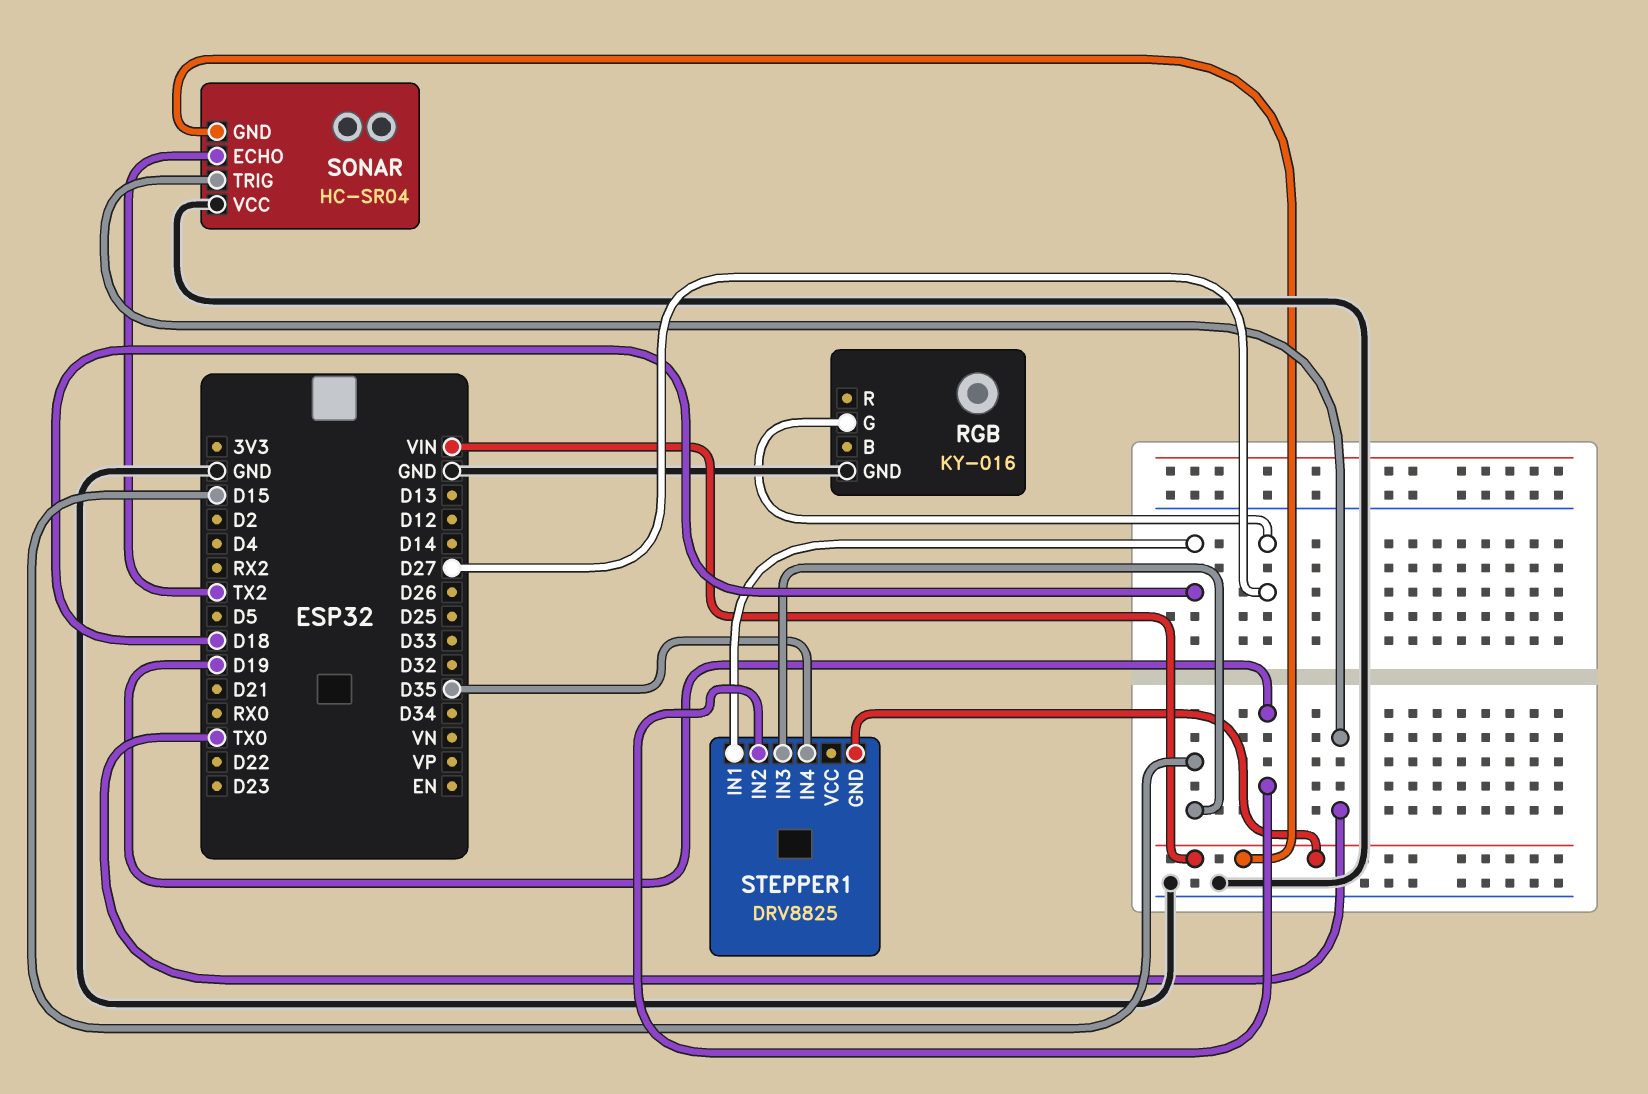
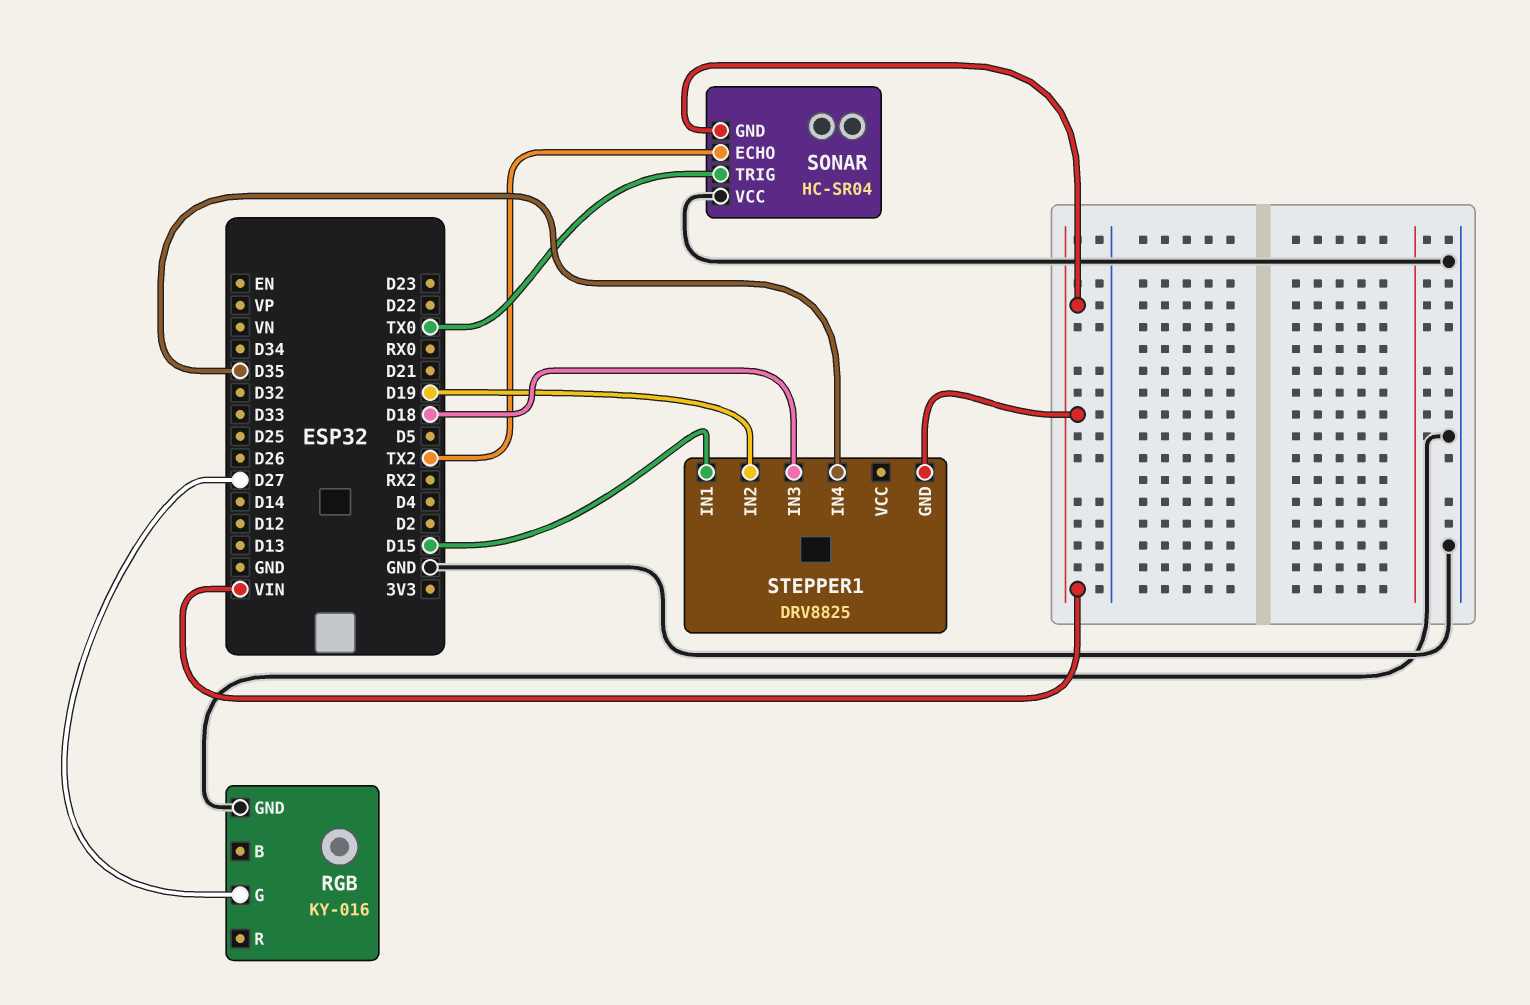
STEPPER1 pin IN1: D18 -> D15
STEPPER1 pin IN3: D15 -> D18

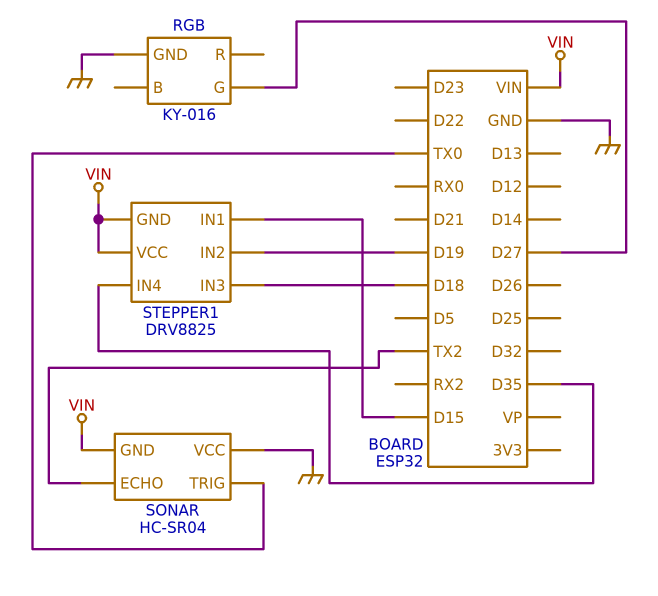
STEPPER1 pin VCC: none -> VIN

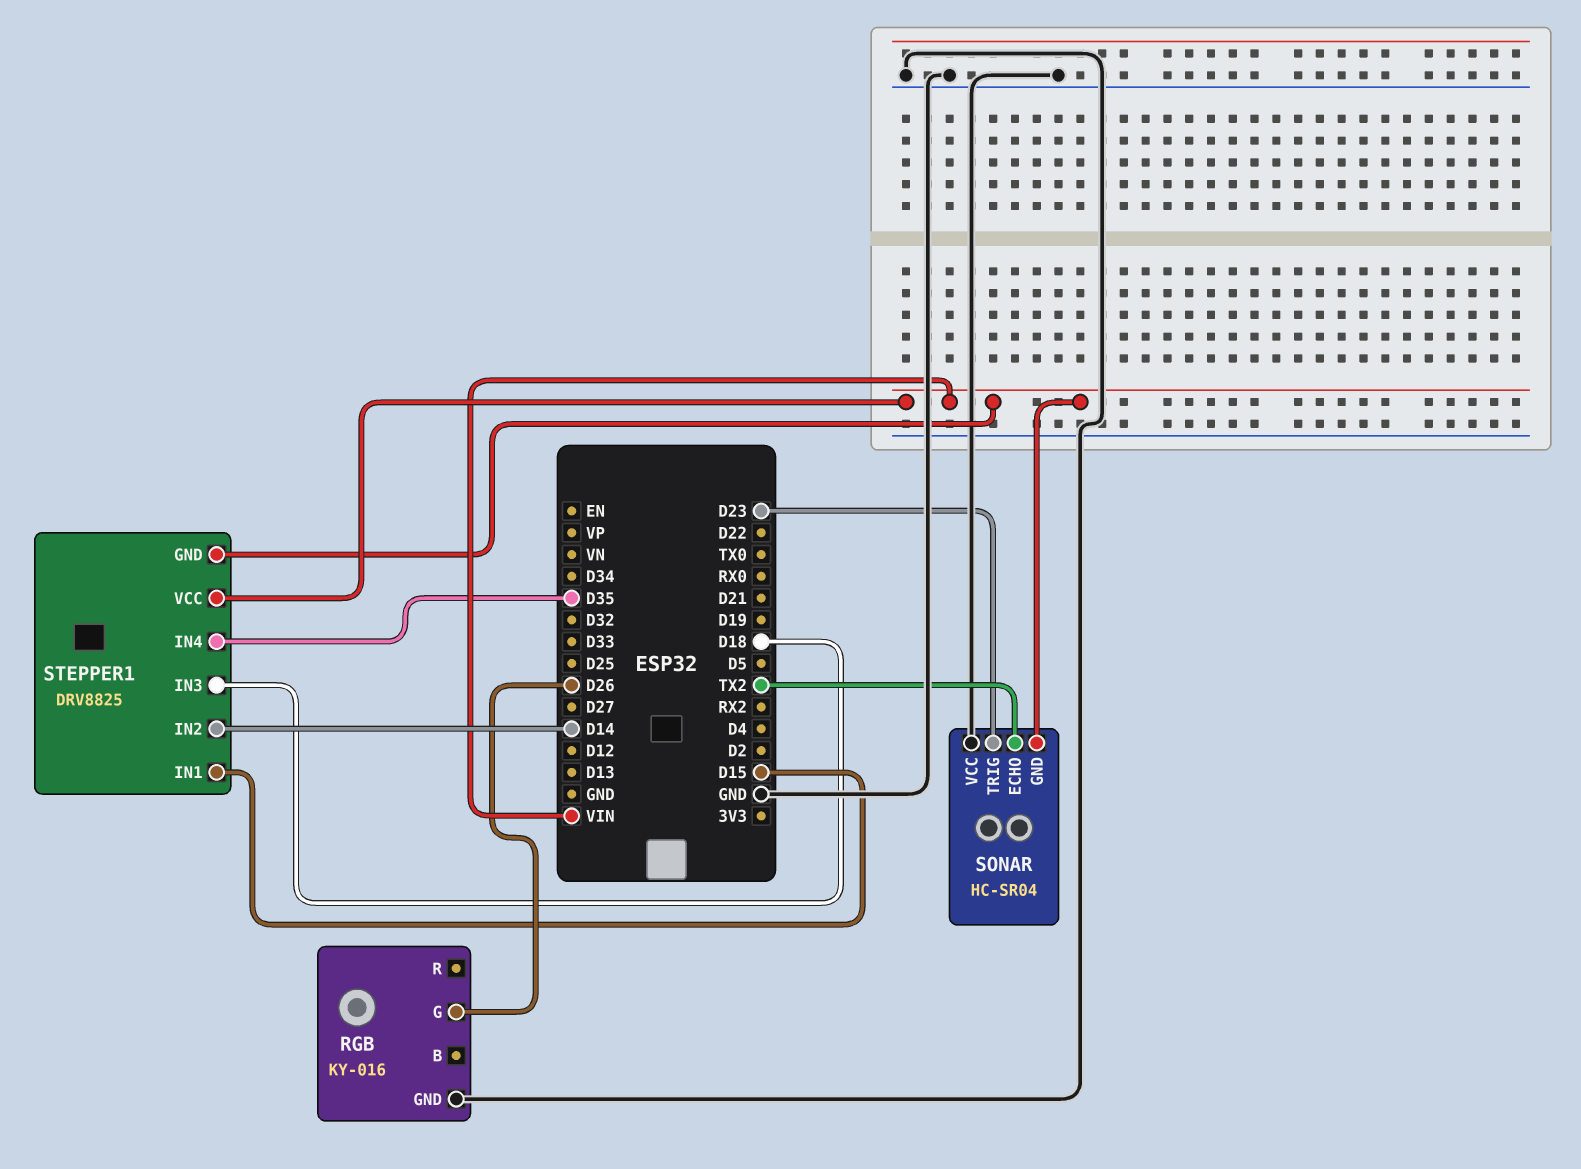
RGB pin G: D27 -> D26
SONAR pin TRIG: TX0 -> D23
STEPPER1 pin IN2: D19 -> D14

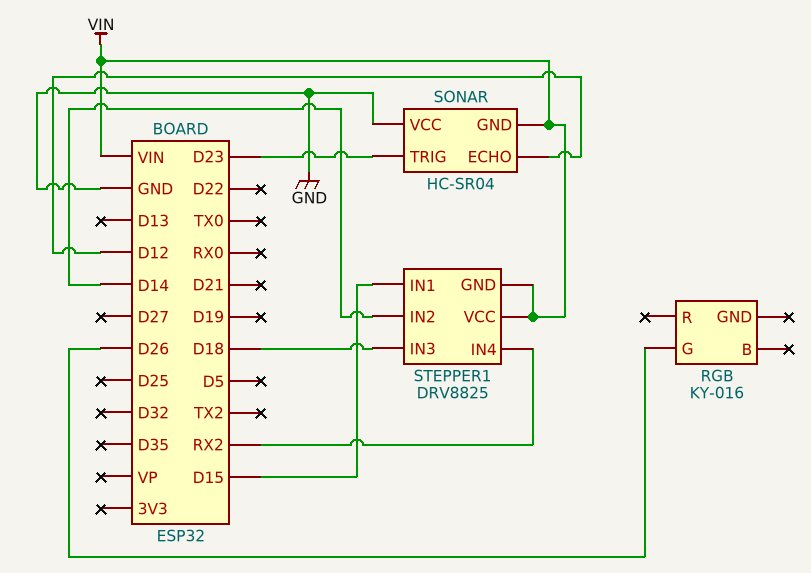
RGB pin GND: GND -> none
SONAR pin ECHO: TX2 -> D12
STEPPER1 pin IN4: D35 -> RX2

